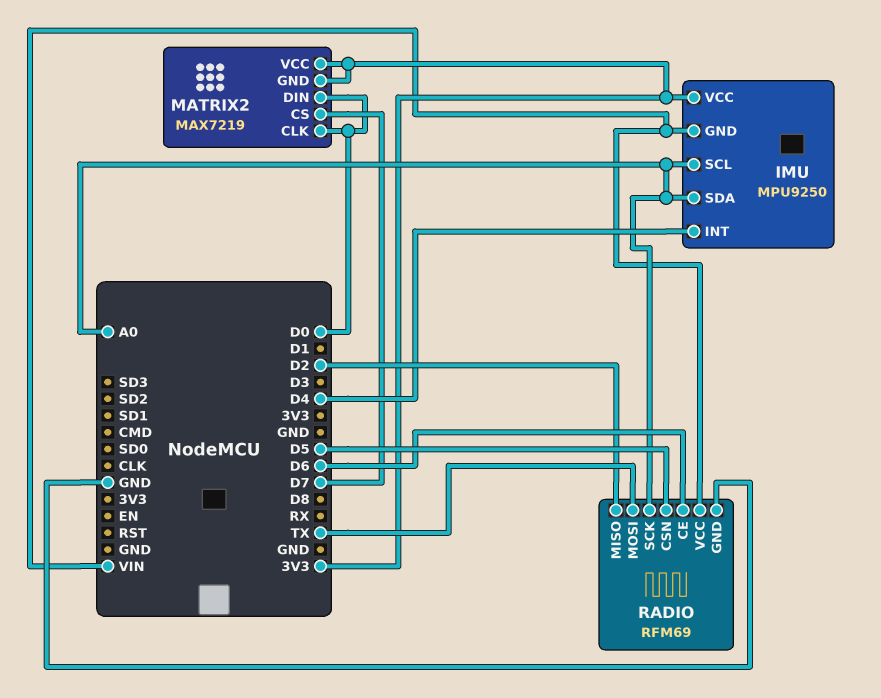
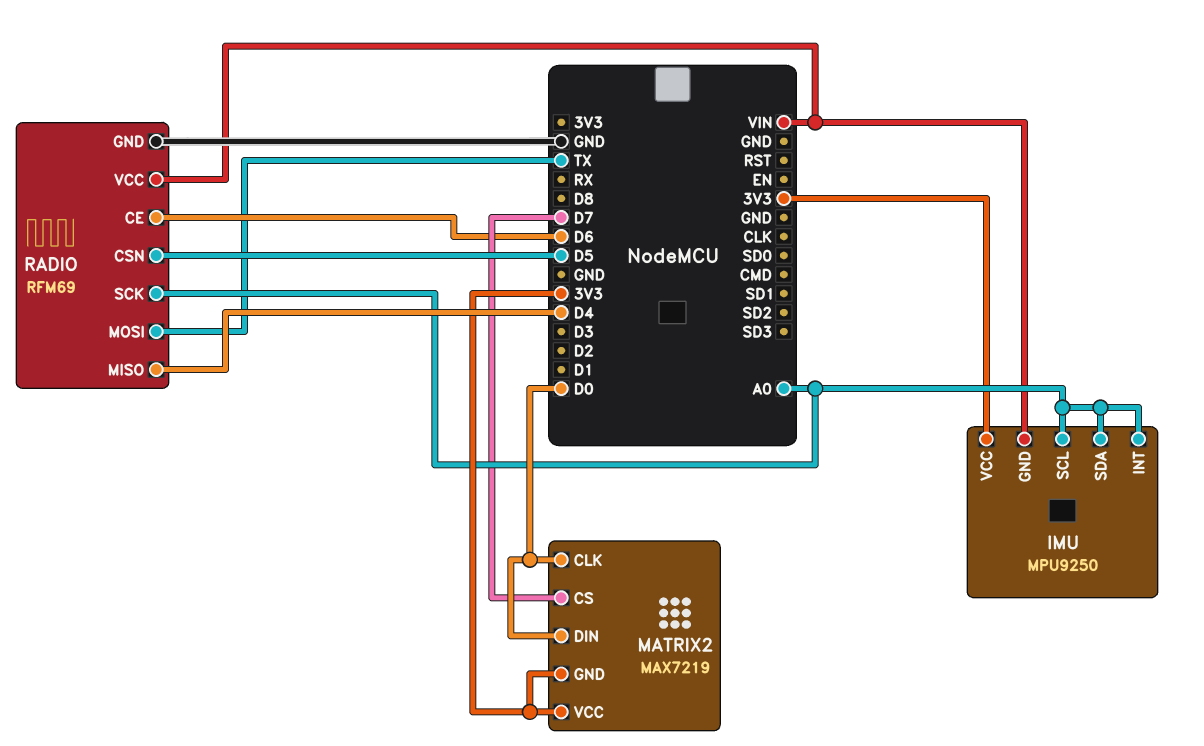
IMU pin INT: D4 -> A0
RADIO pin MISO: D2 -> D4

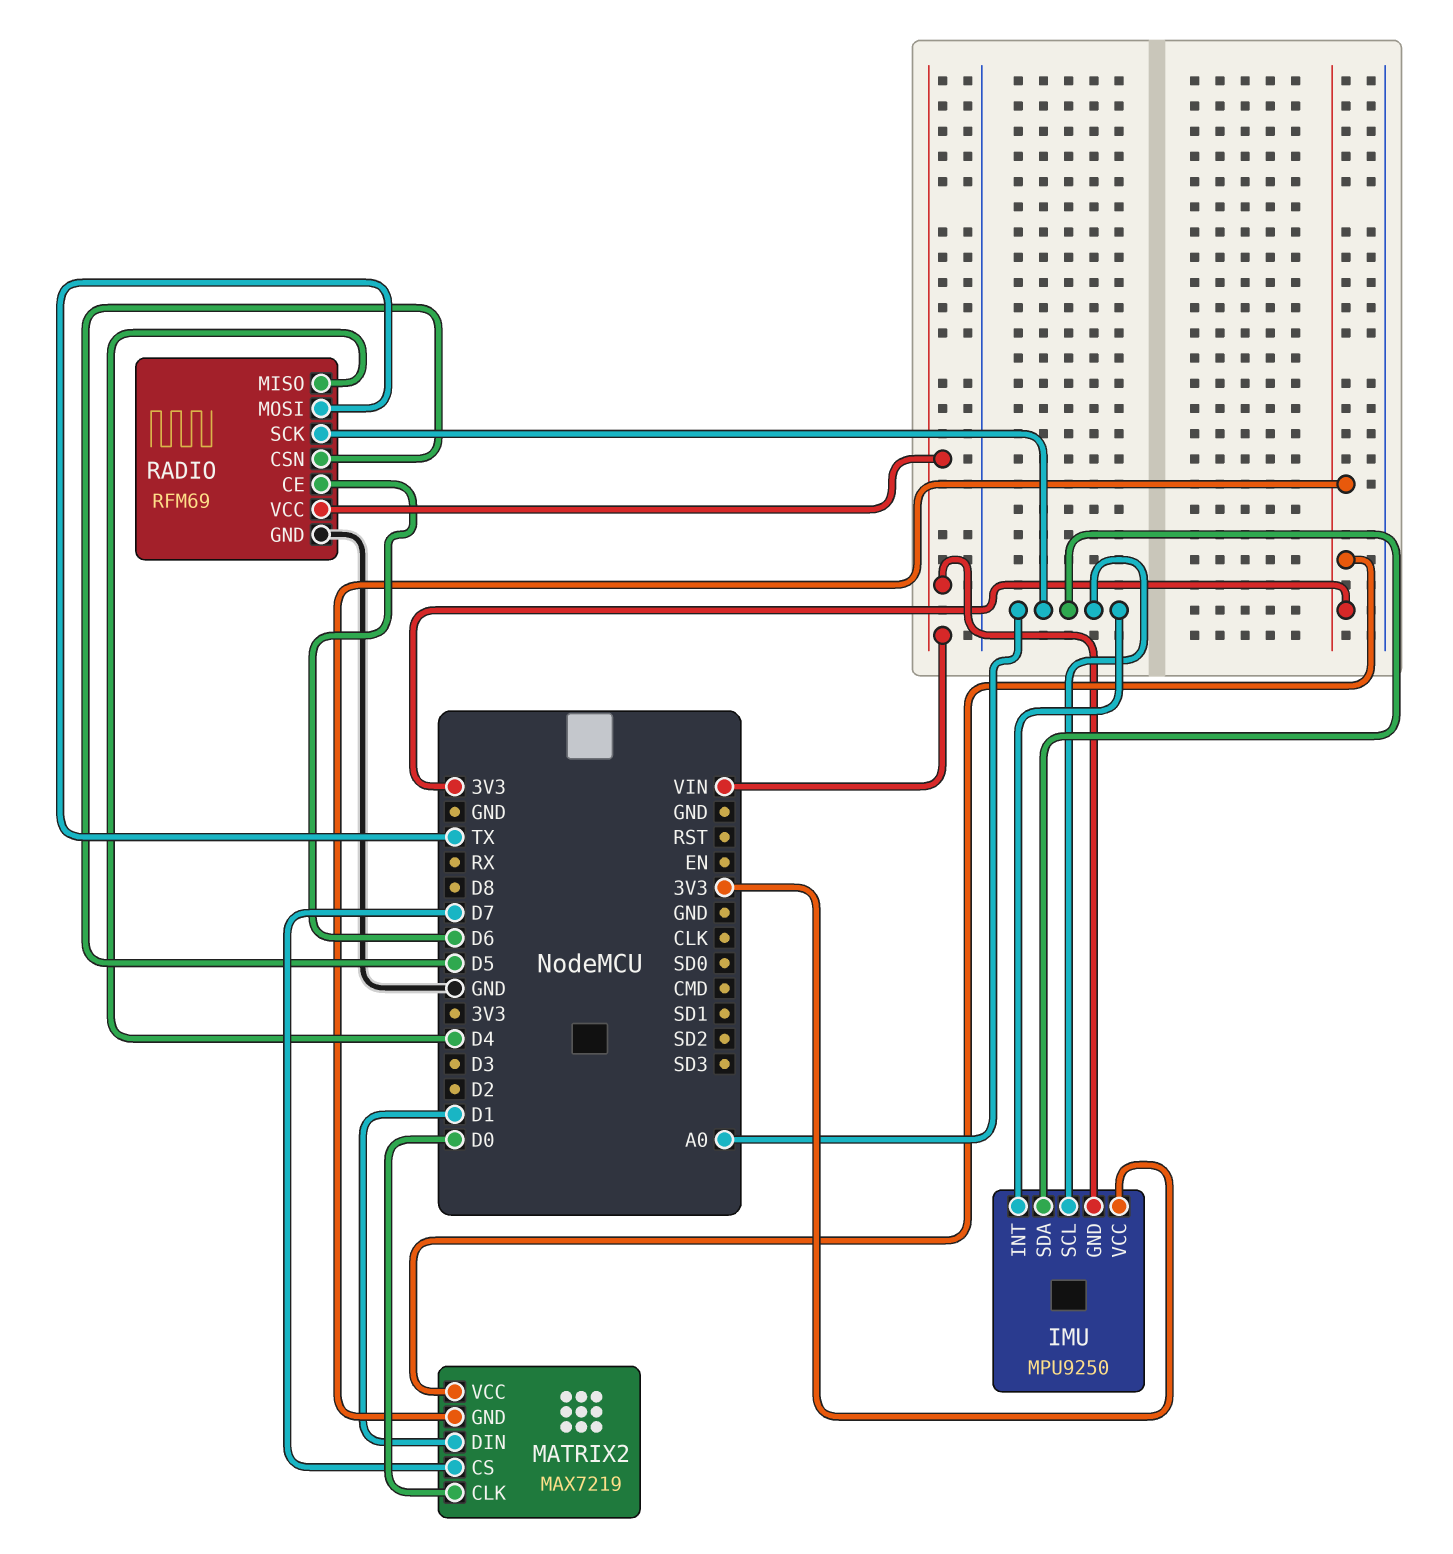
MATRIX2 pin DIN: D0 -> D1

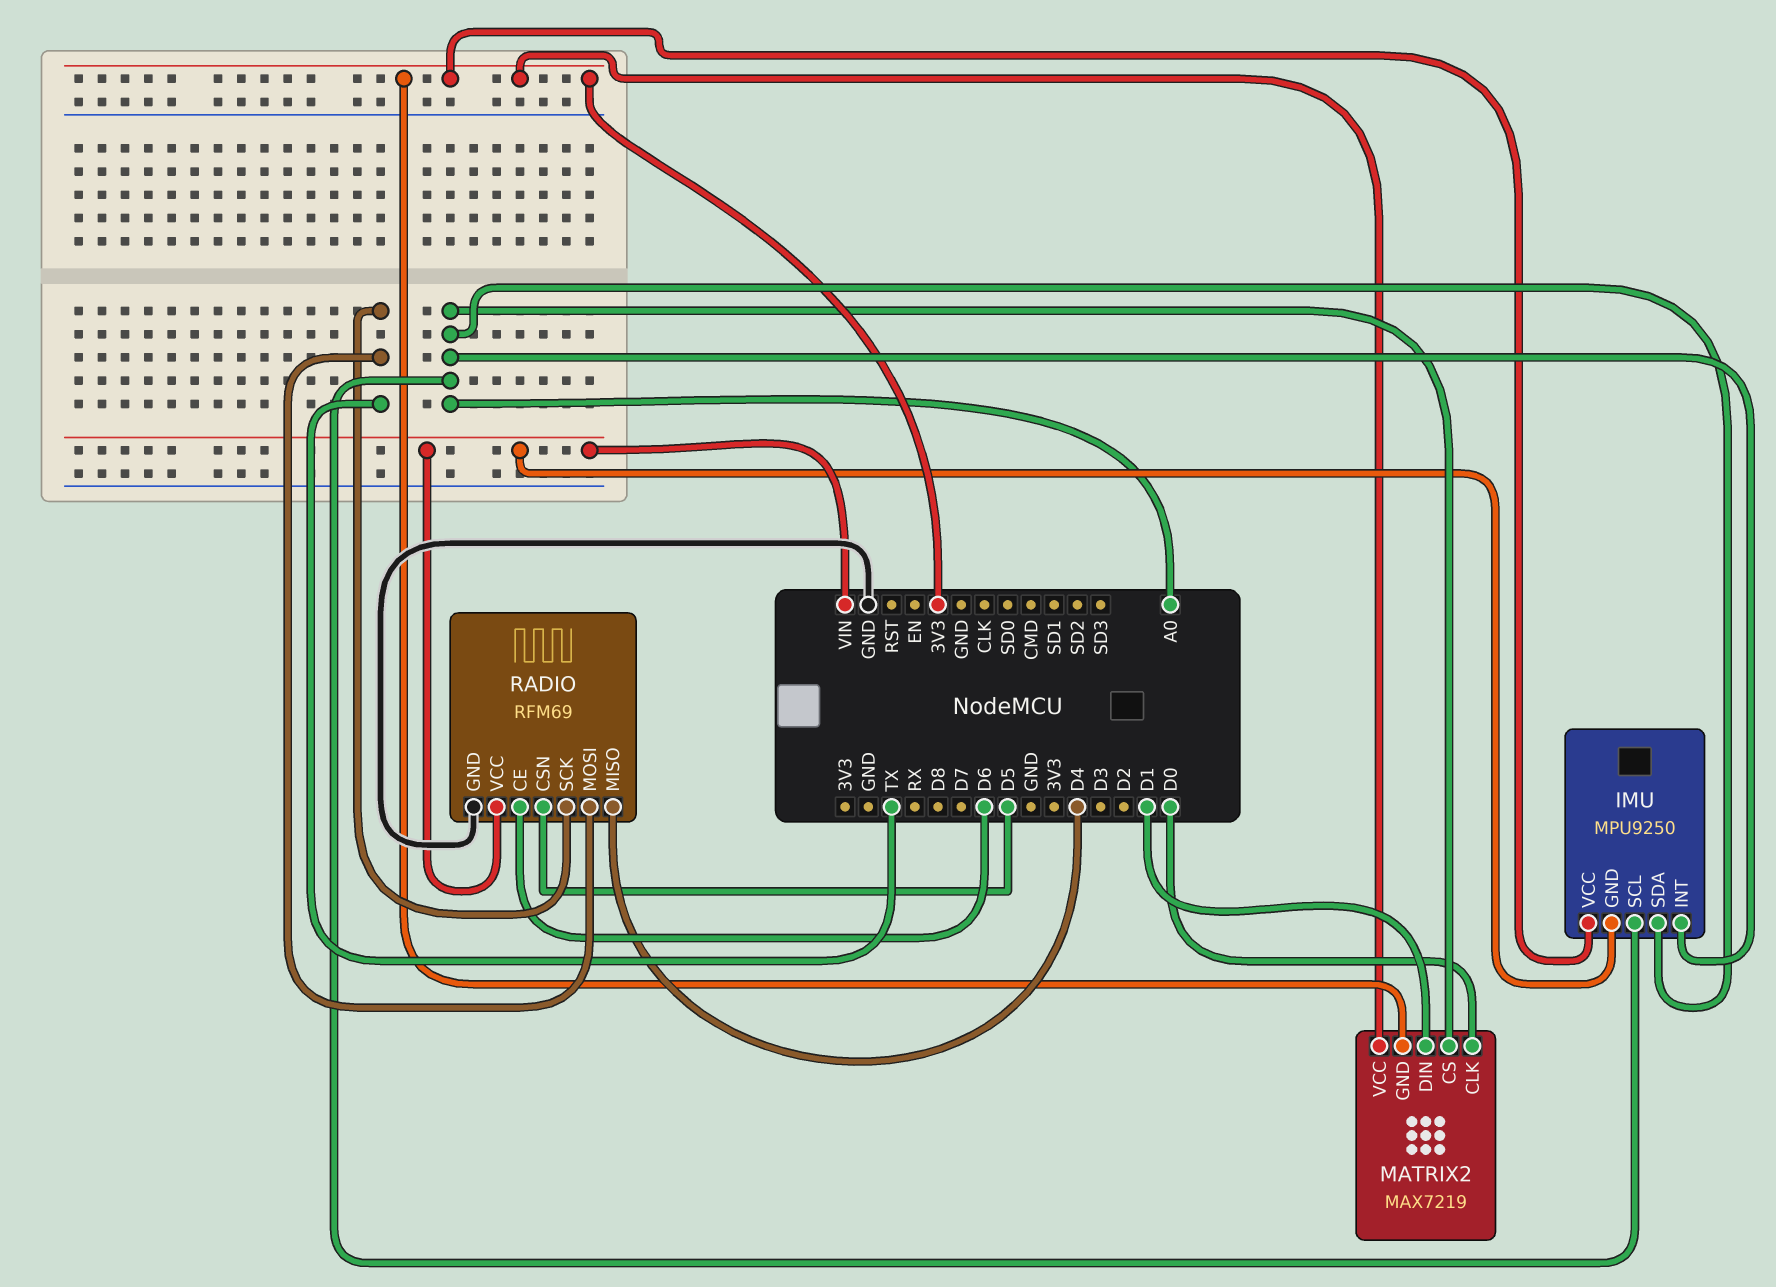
MATRIX2 pin CS: D7 -> A0
RADIO pin SCK: A0 -> TX

